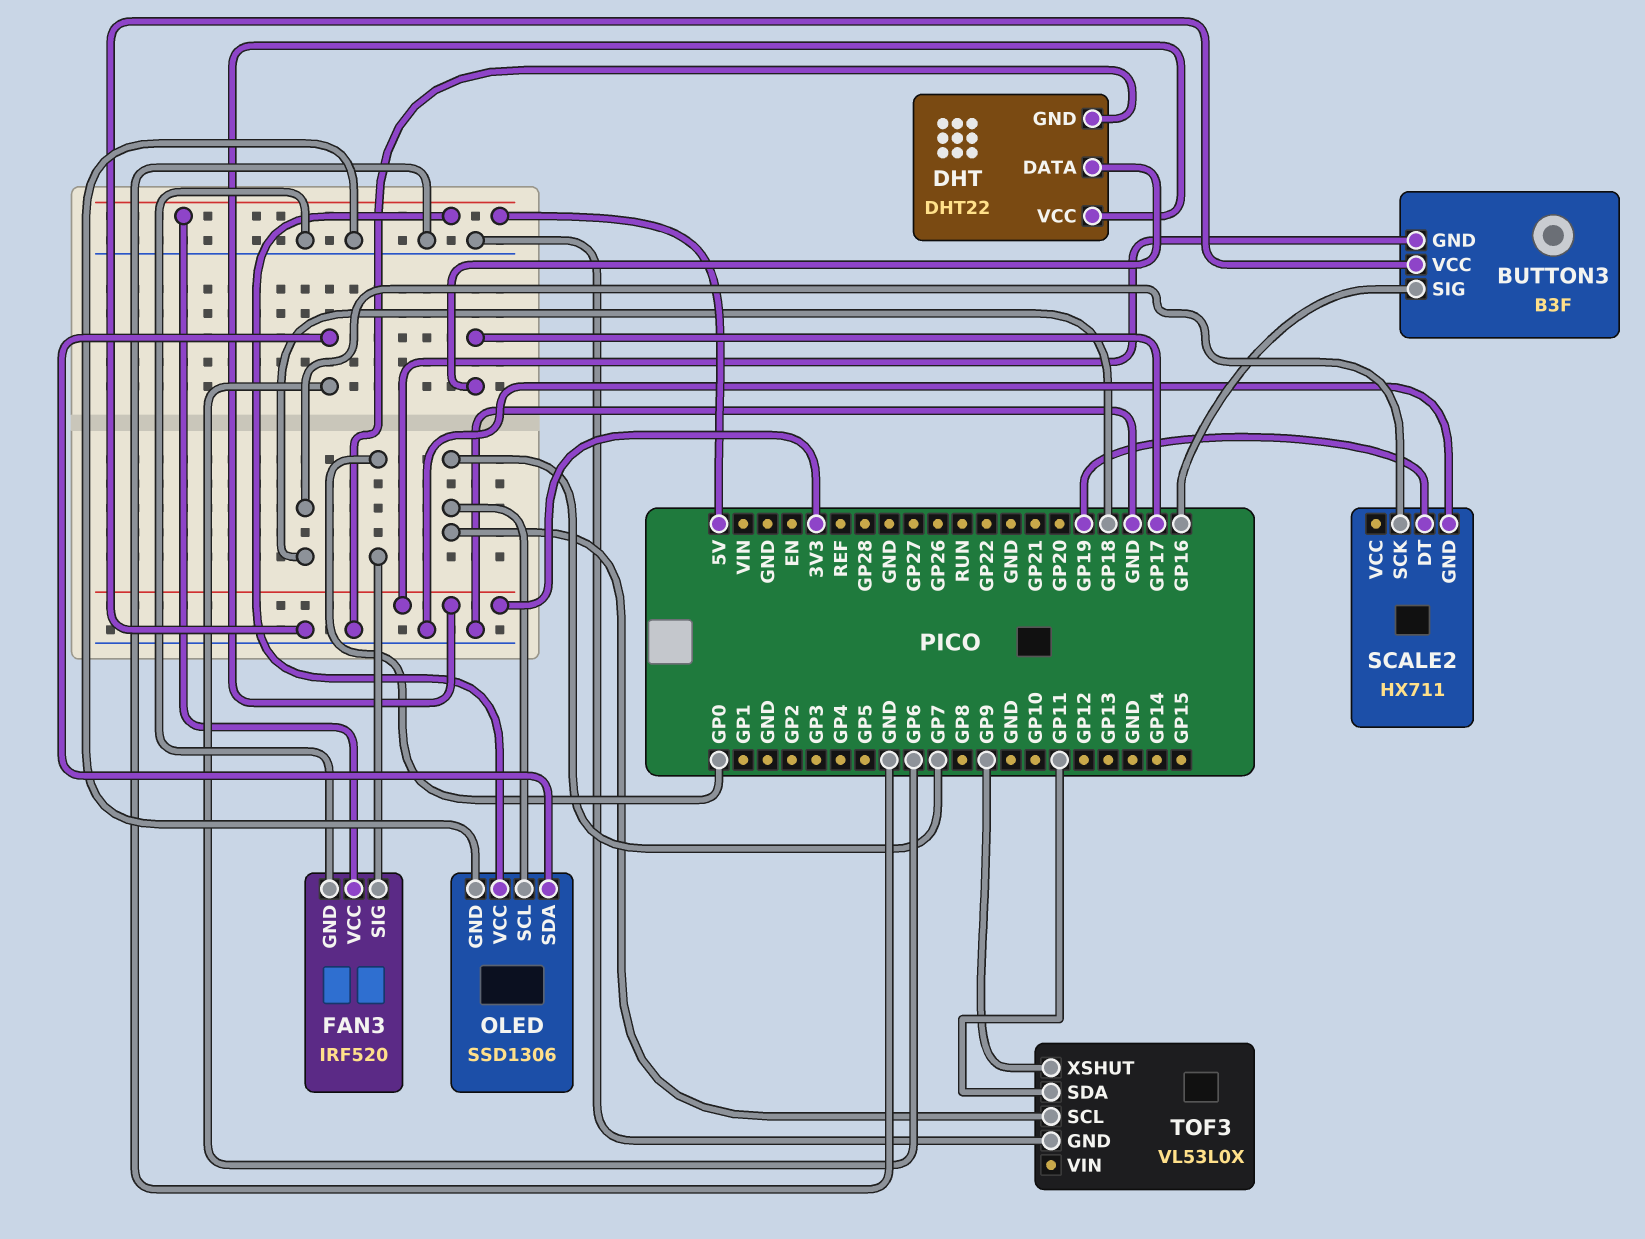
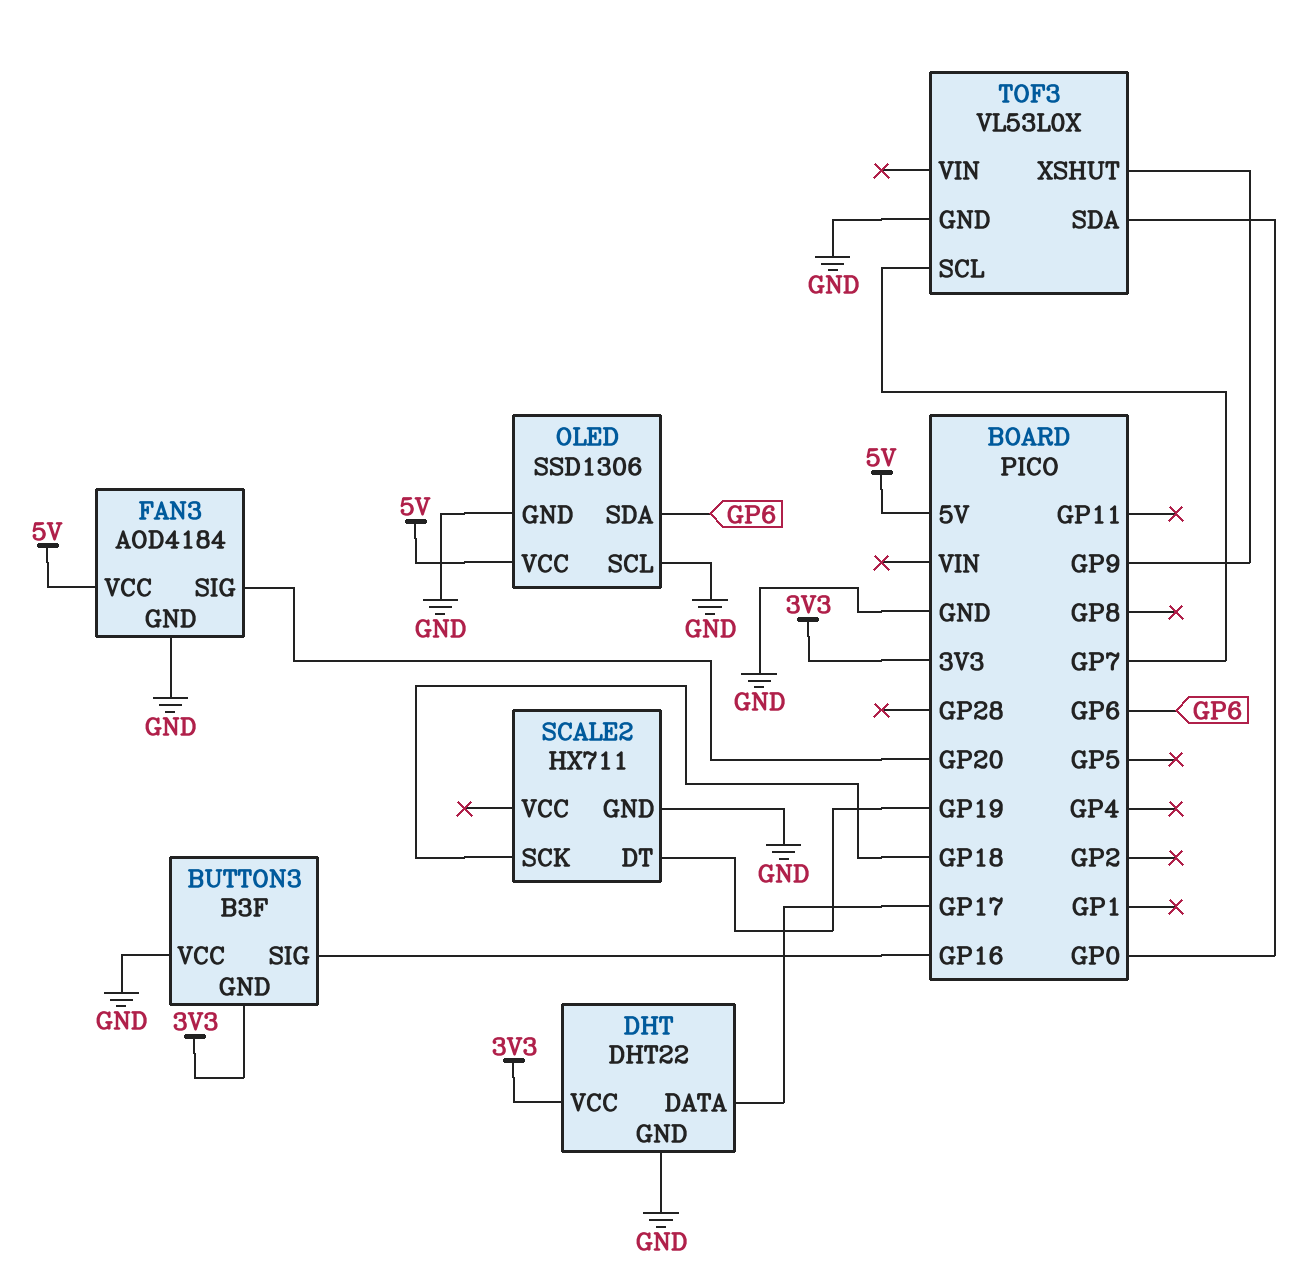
FAN3: IRF520 -> AOD4184
FAN3 pin SIG: GP0 -> GP20
OLED pin SCL: GP7 -> GND
TOF3 pin SDA: GP11 -> GP0

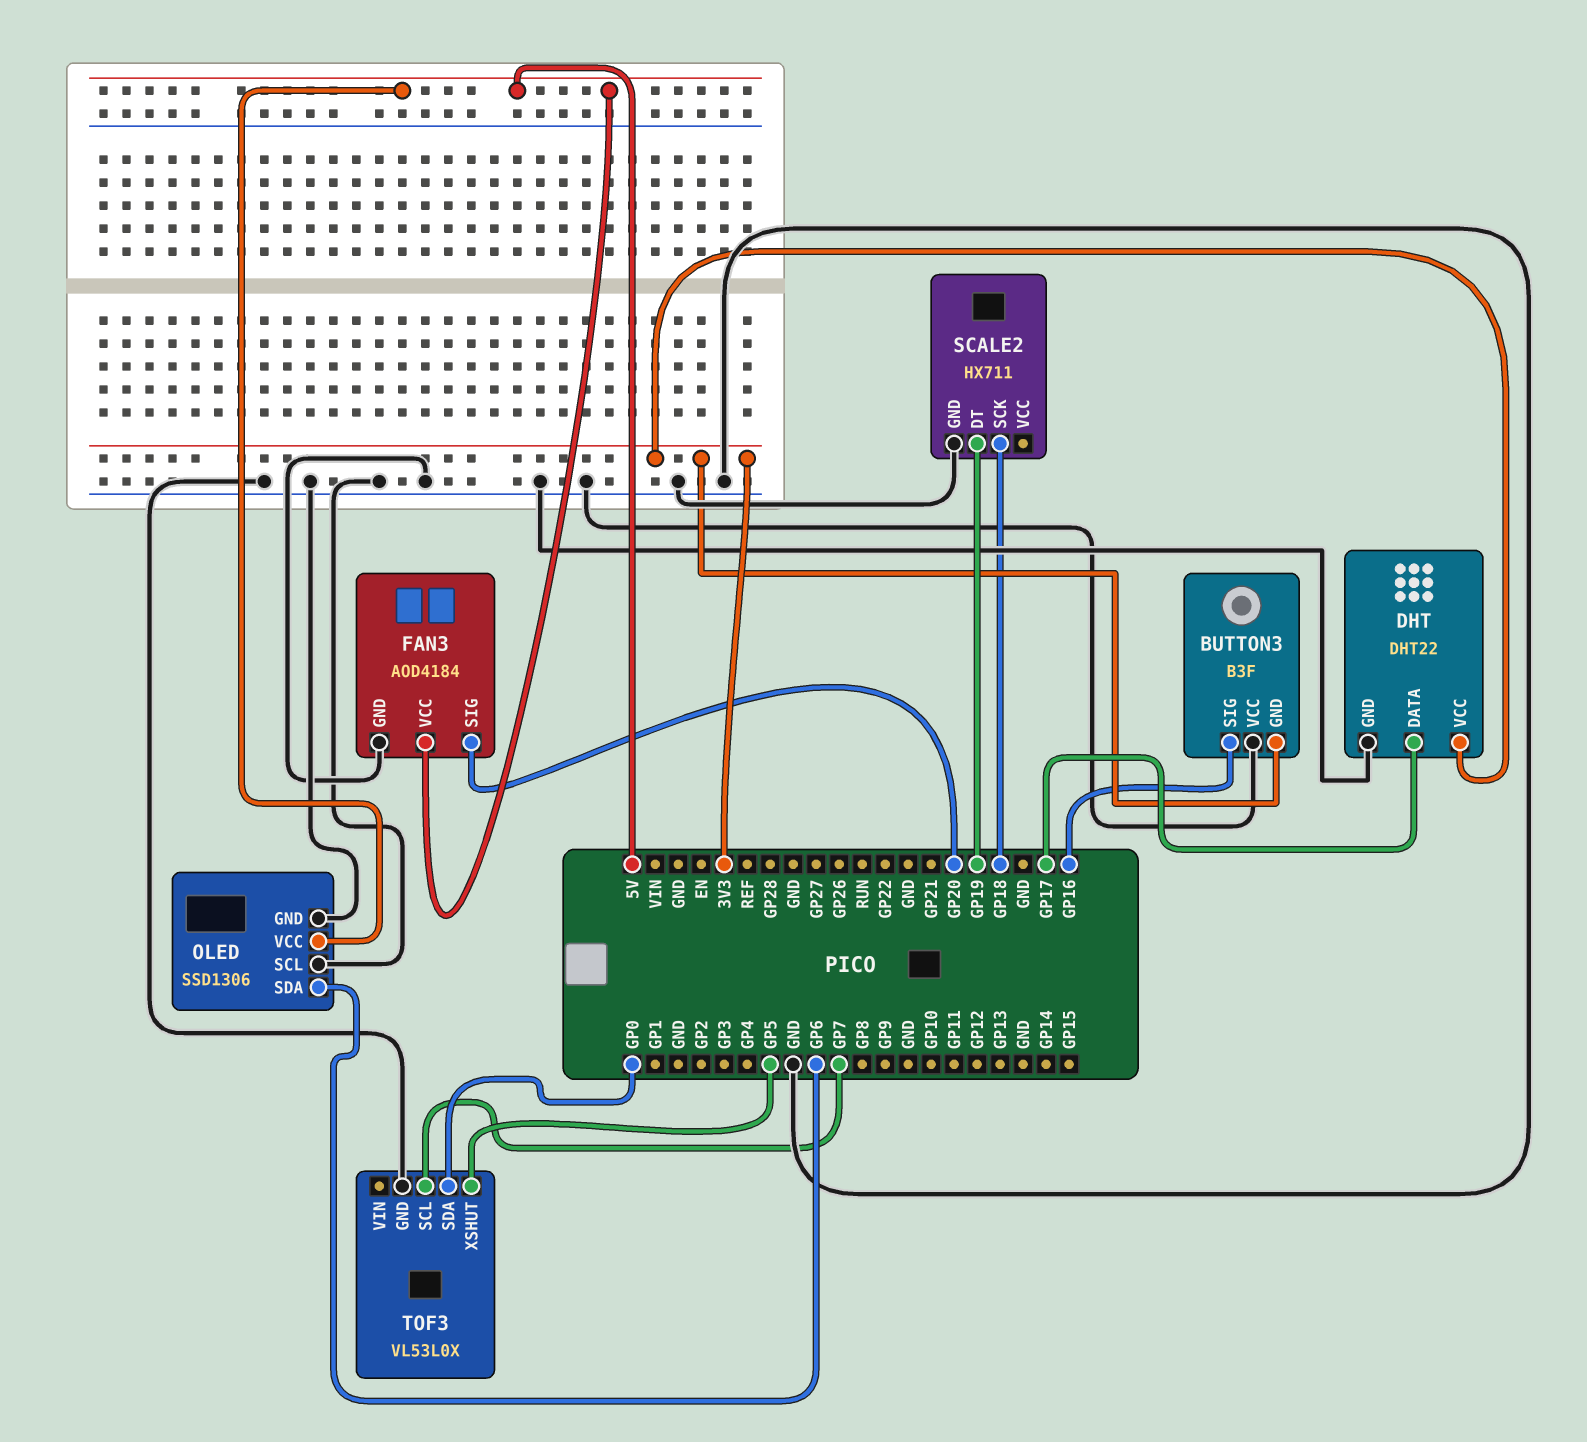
TOF3 pin XSHUT: GP9 -> GP5

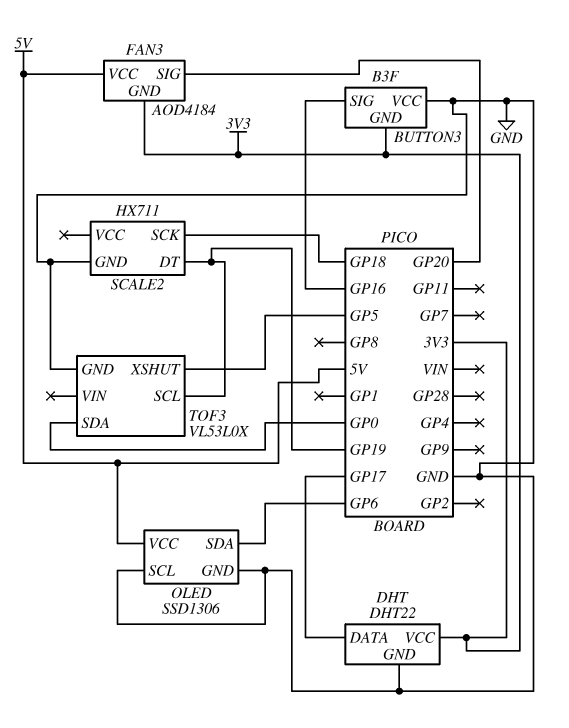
FAN3 pin GND: GND -> 3V3
TOF3 pin SCL: GP7 -> GP19

